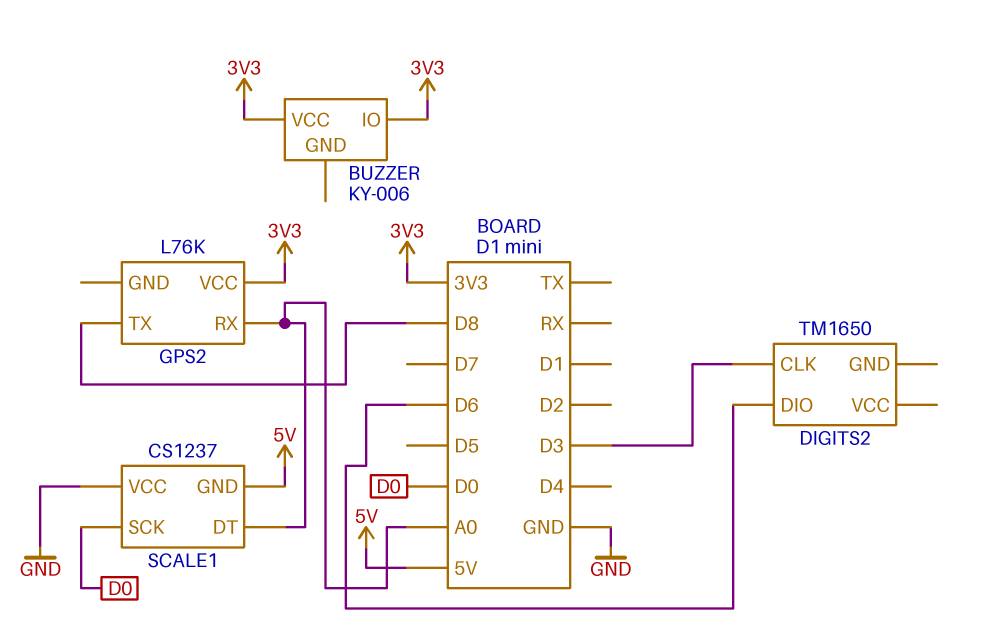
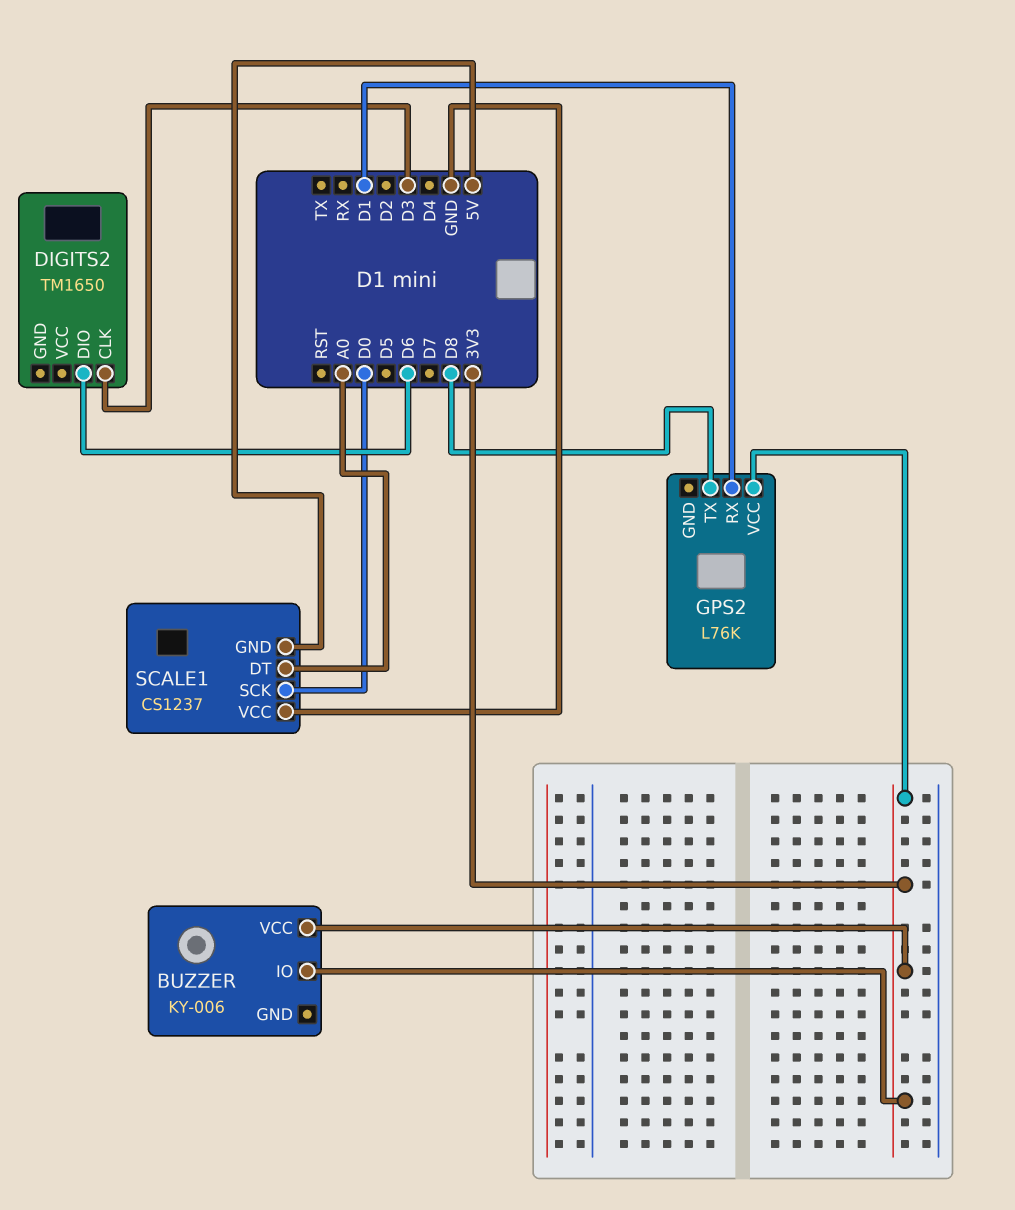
GPS2 pin RX: A0 -> D1

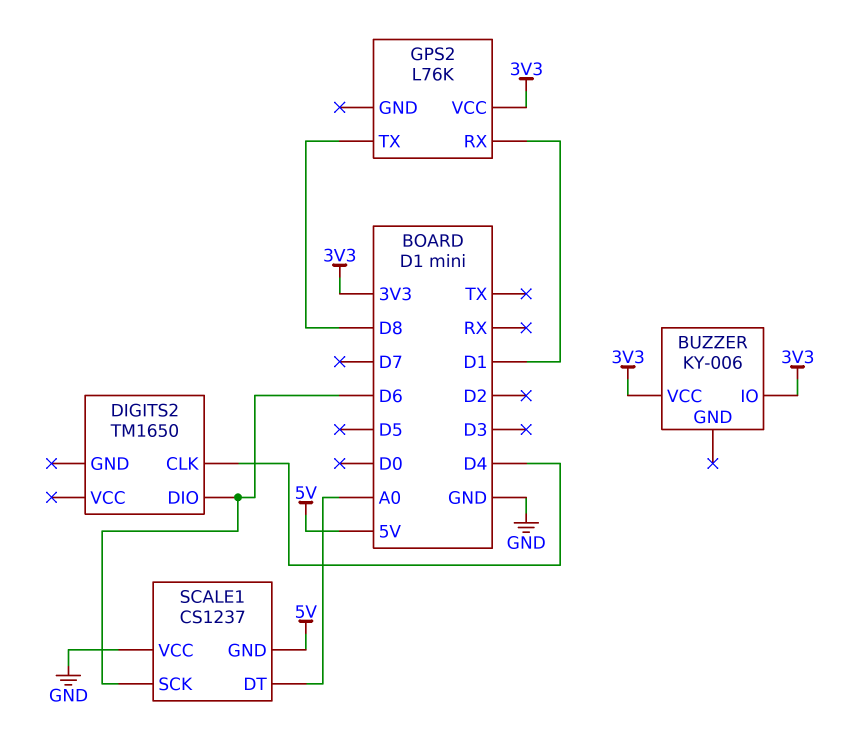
DIGITS2 pin CLK: D3 -> D4
SCALE1 pin SCK: D0 -> D6

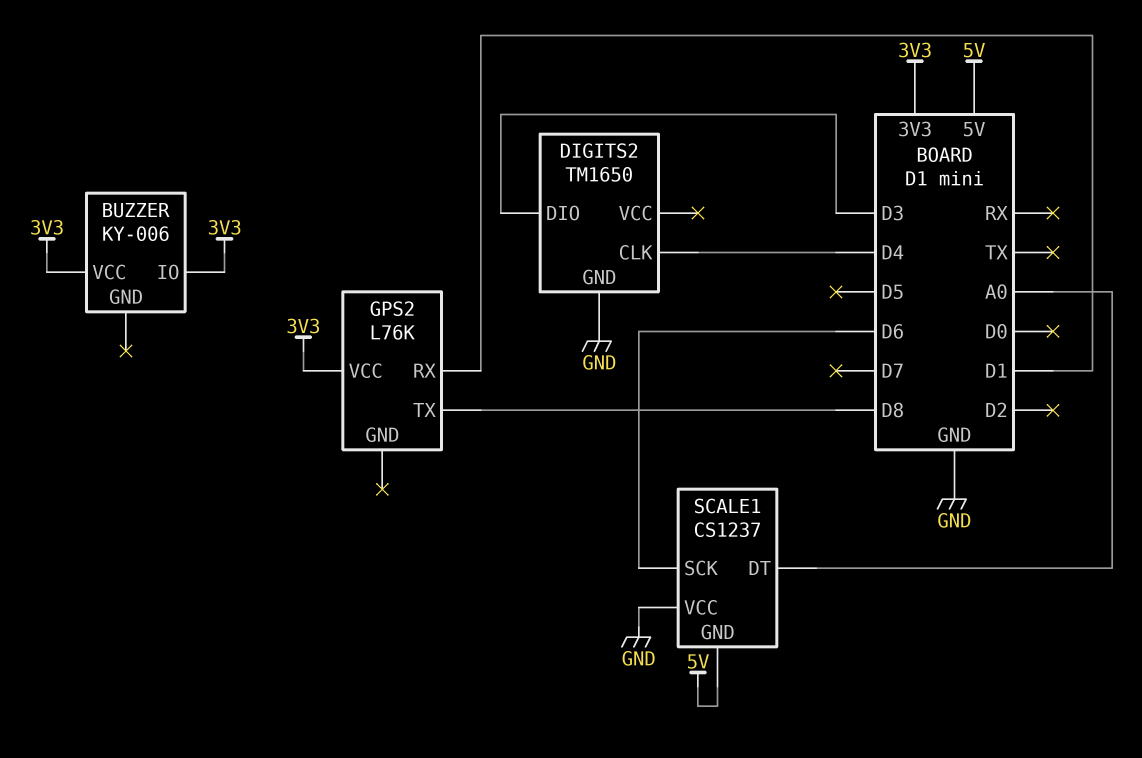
DIGITS2 pin DIO: D6 -> D3
DIGITS2 pin GND: none -> GND

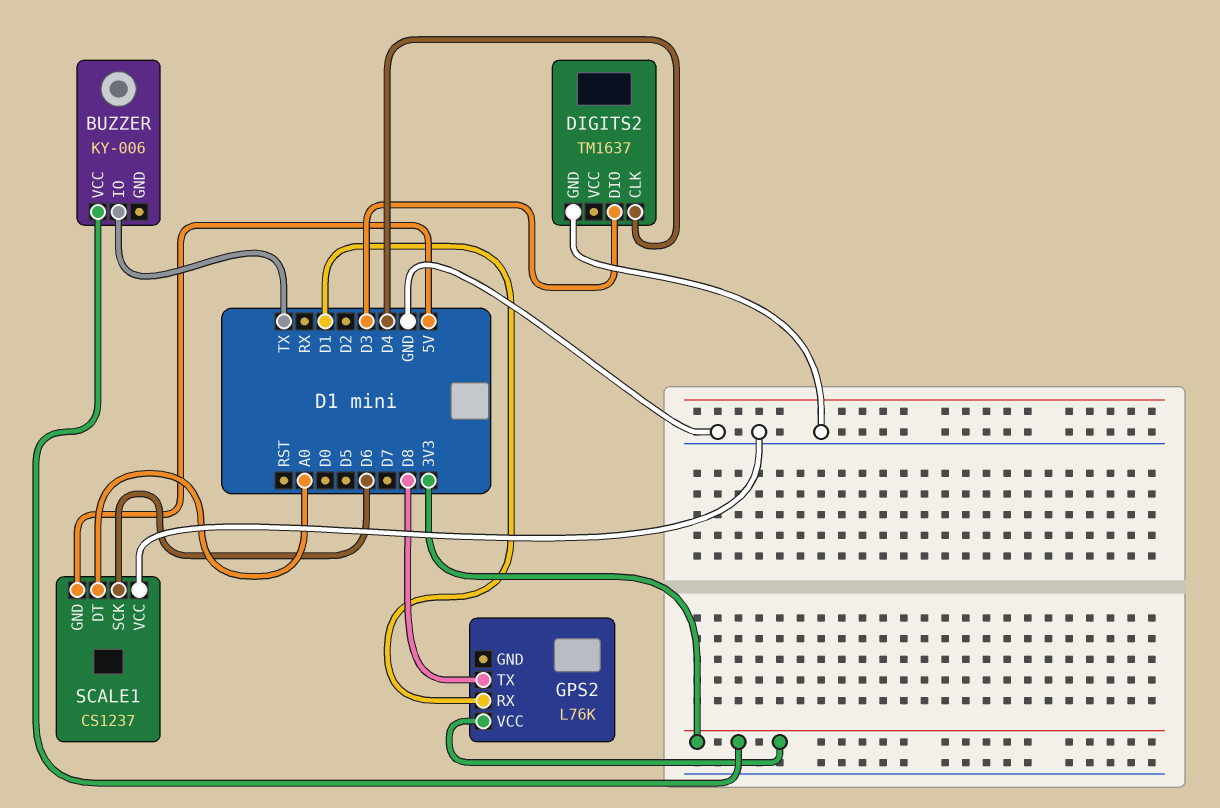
BUZZER pin IO: 3V3 -> TX
DIGITS2: TM1650 -> TM1637

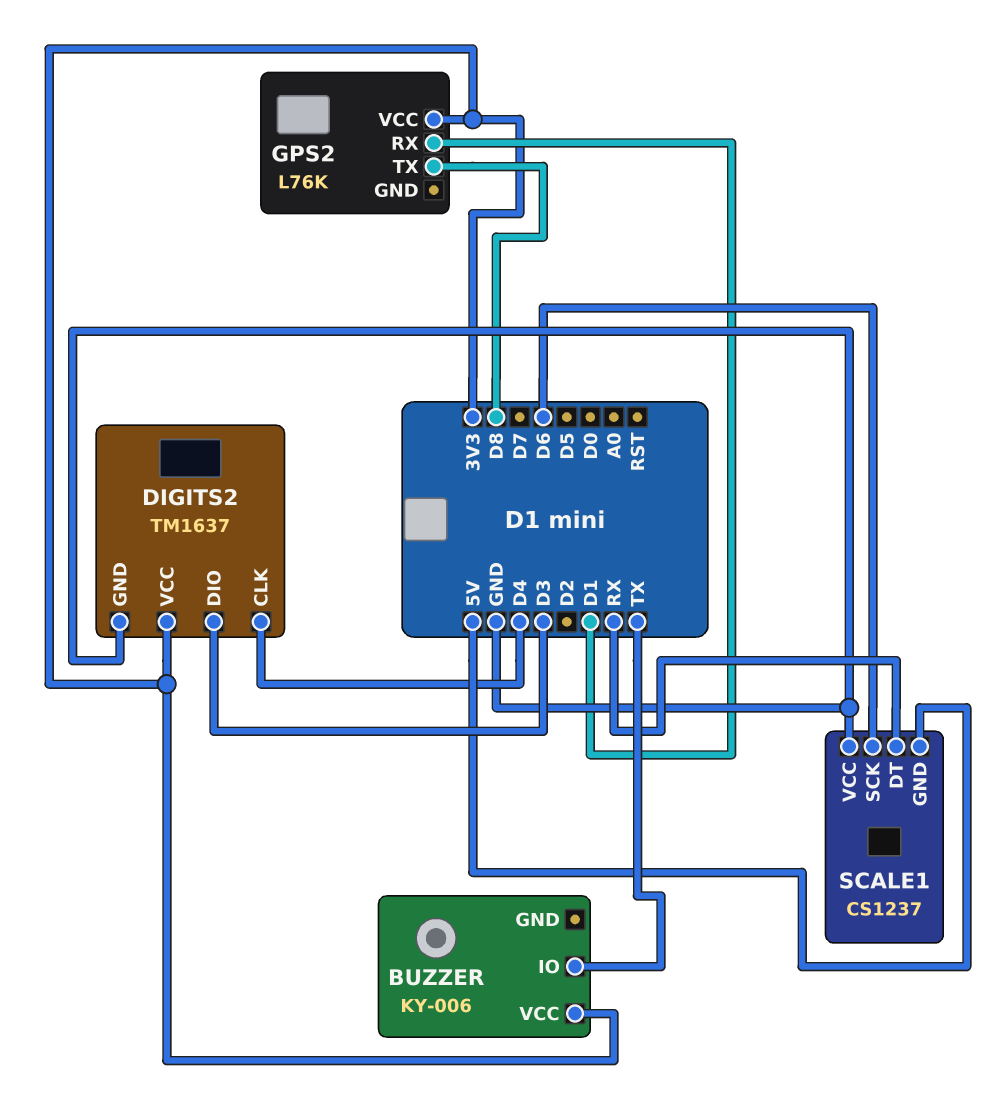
DIGITS2 pin VCC: none -> 3V3
SCALE1 pin DT: A0 -> RX

